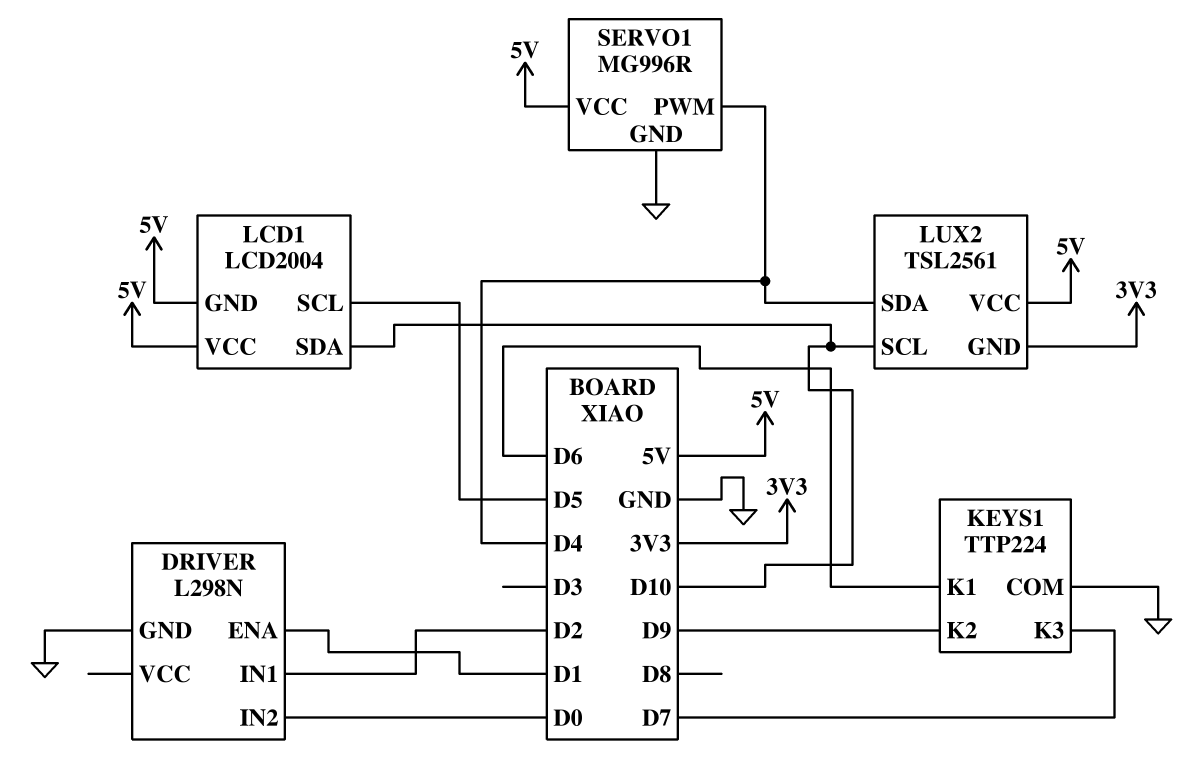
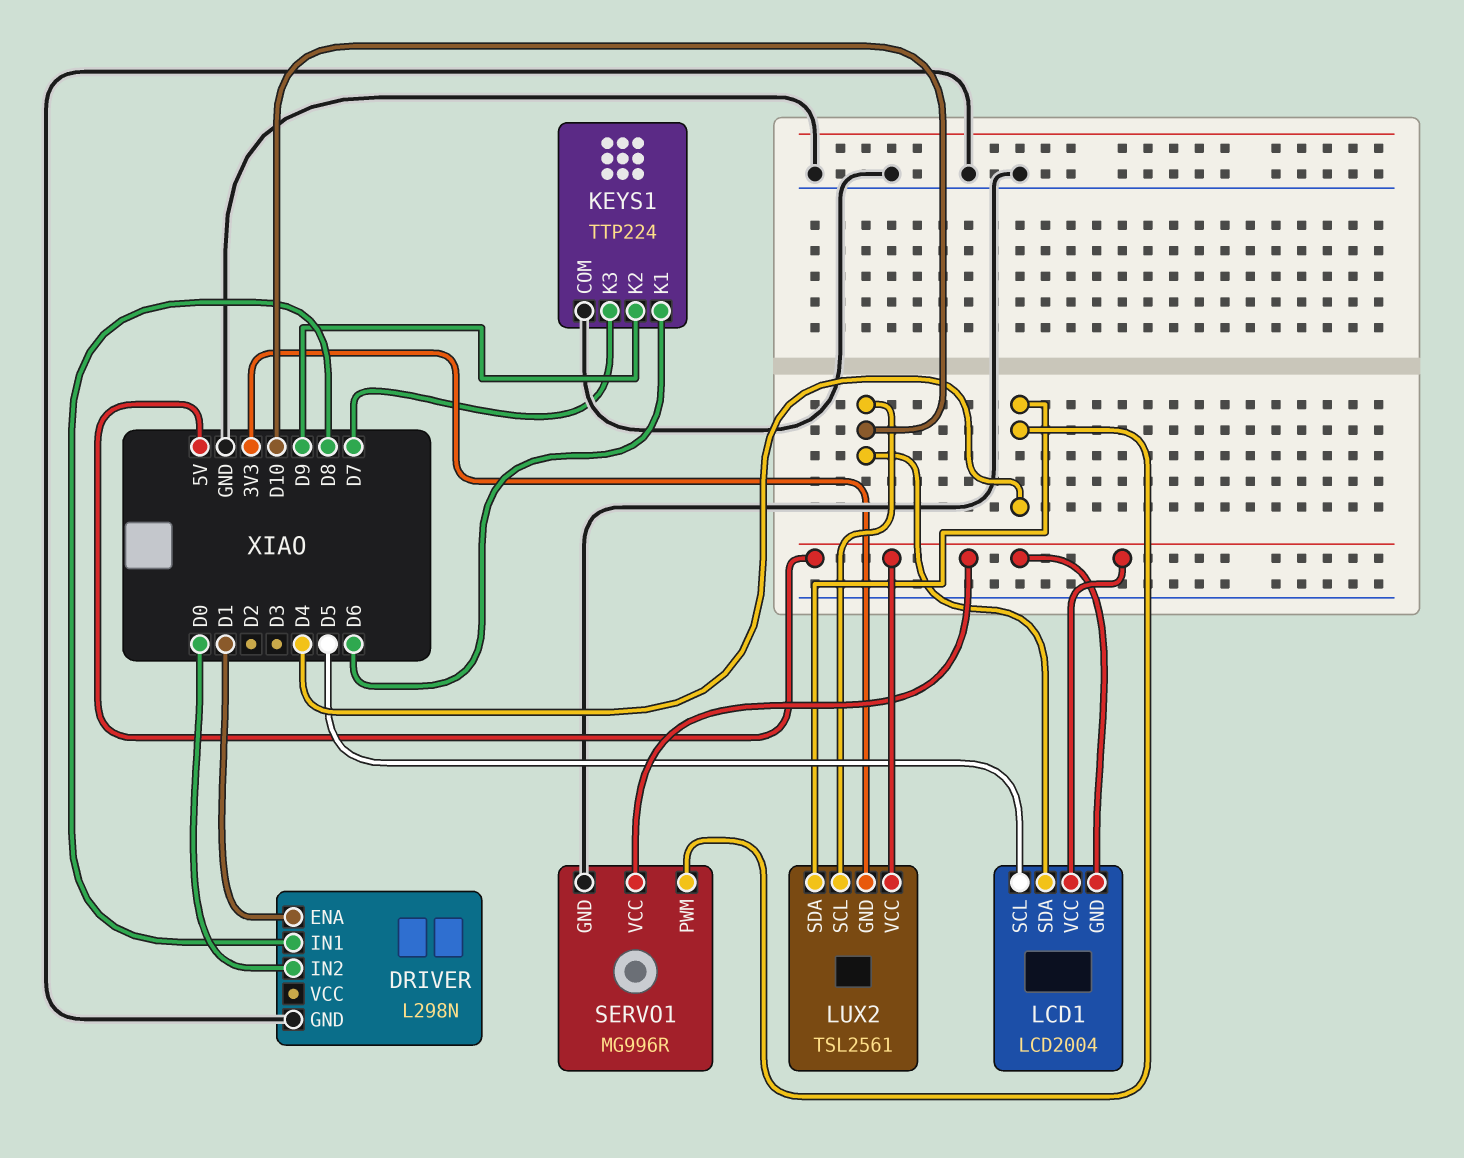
DRIVER pin IN1: D2 -> D8

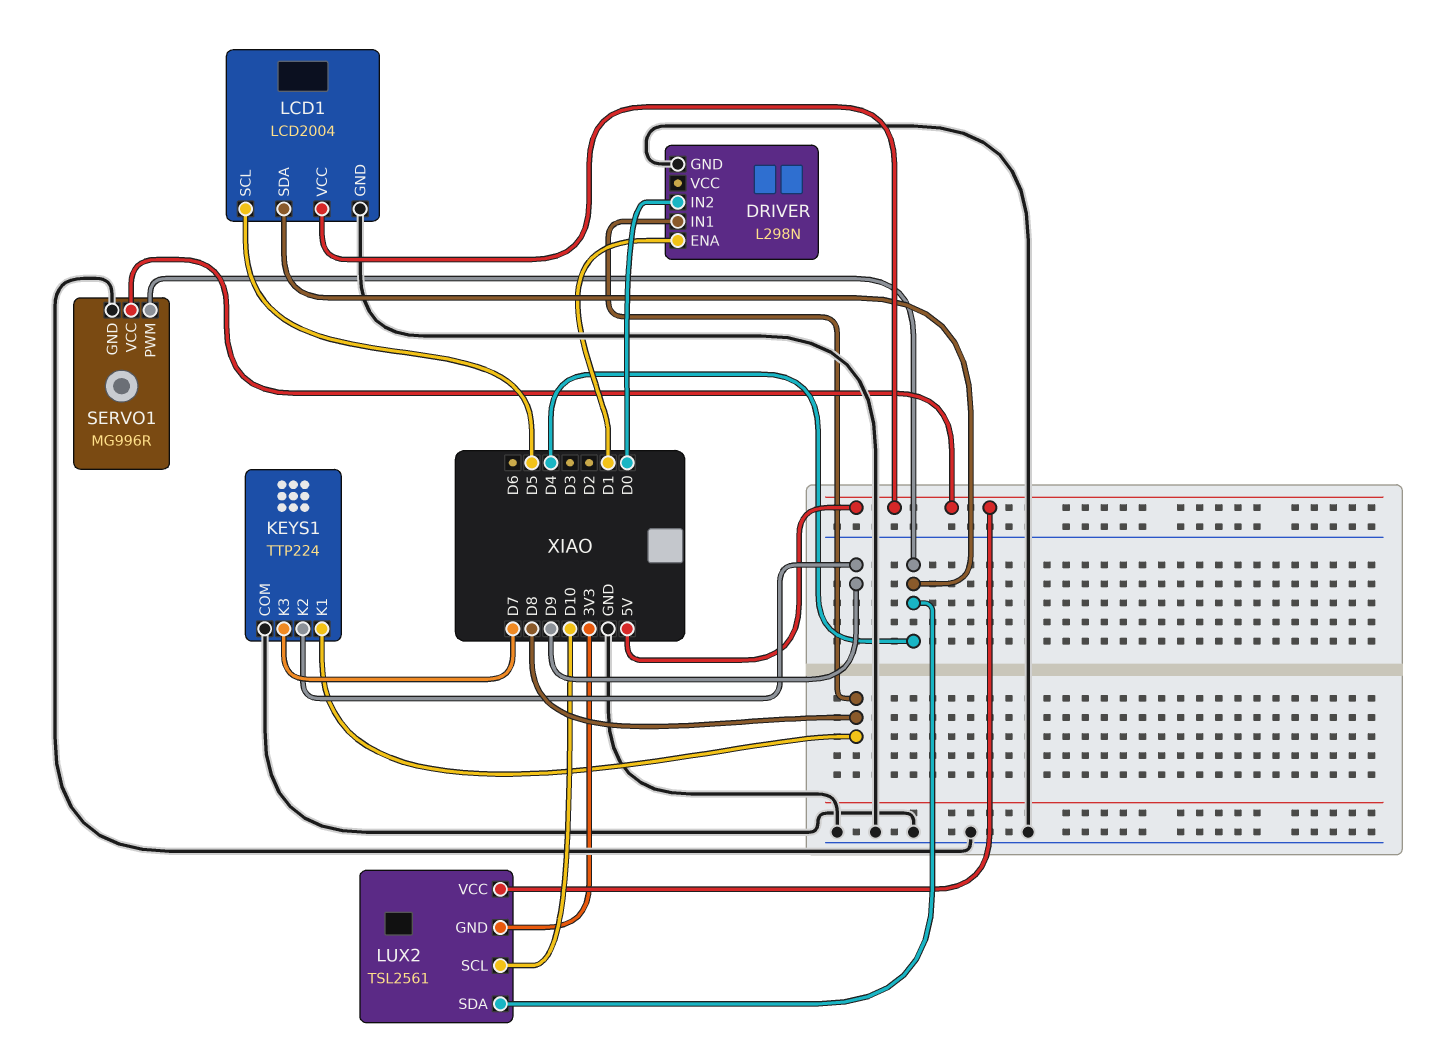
KEYS1 pin K1: D6 -> D8
LCD1 pin GND: 5V -> GND
LCD1 pin SDA: D10 -> D4

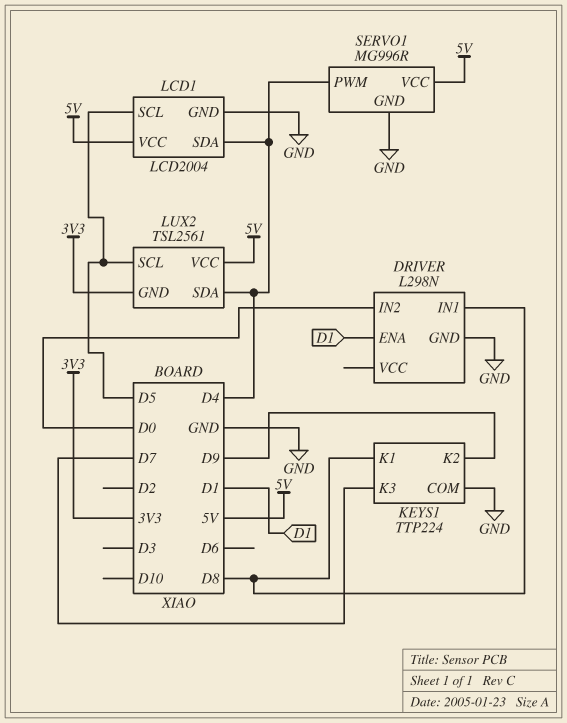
LUX2 pin SCL: D10 -> D5

